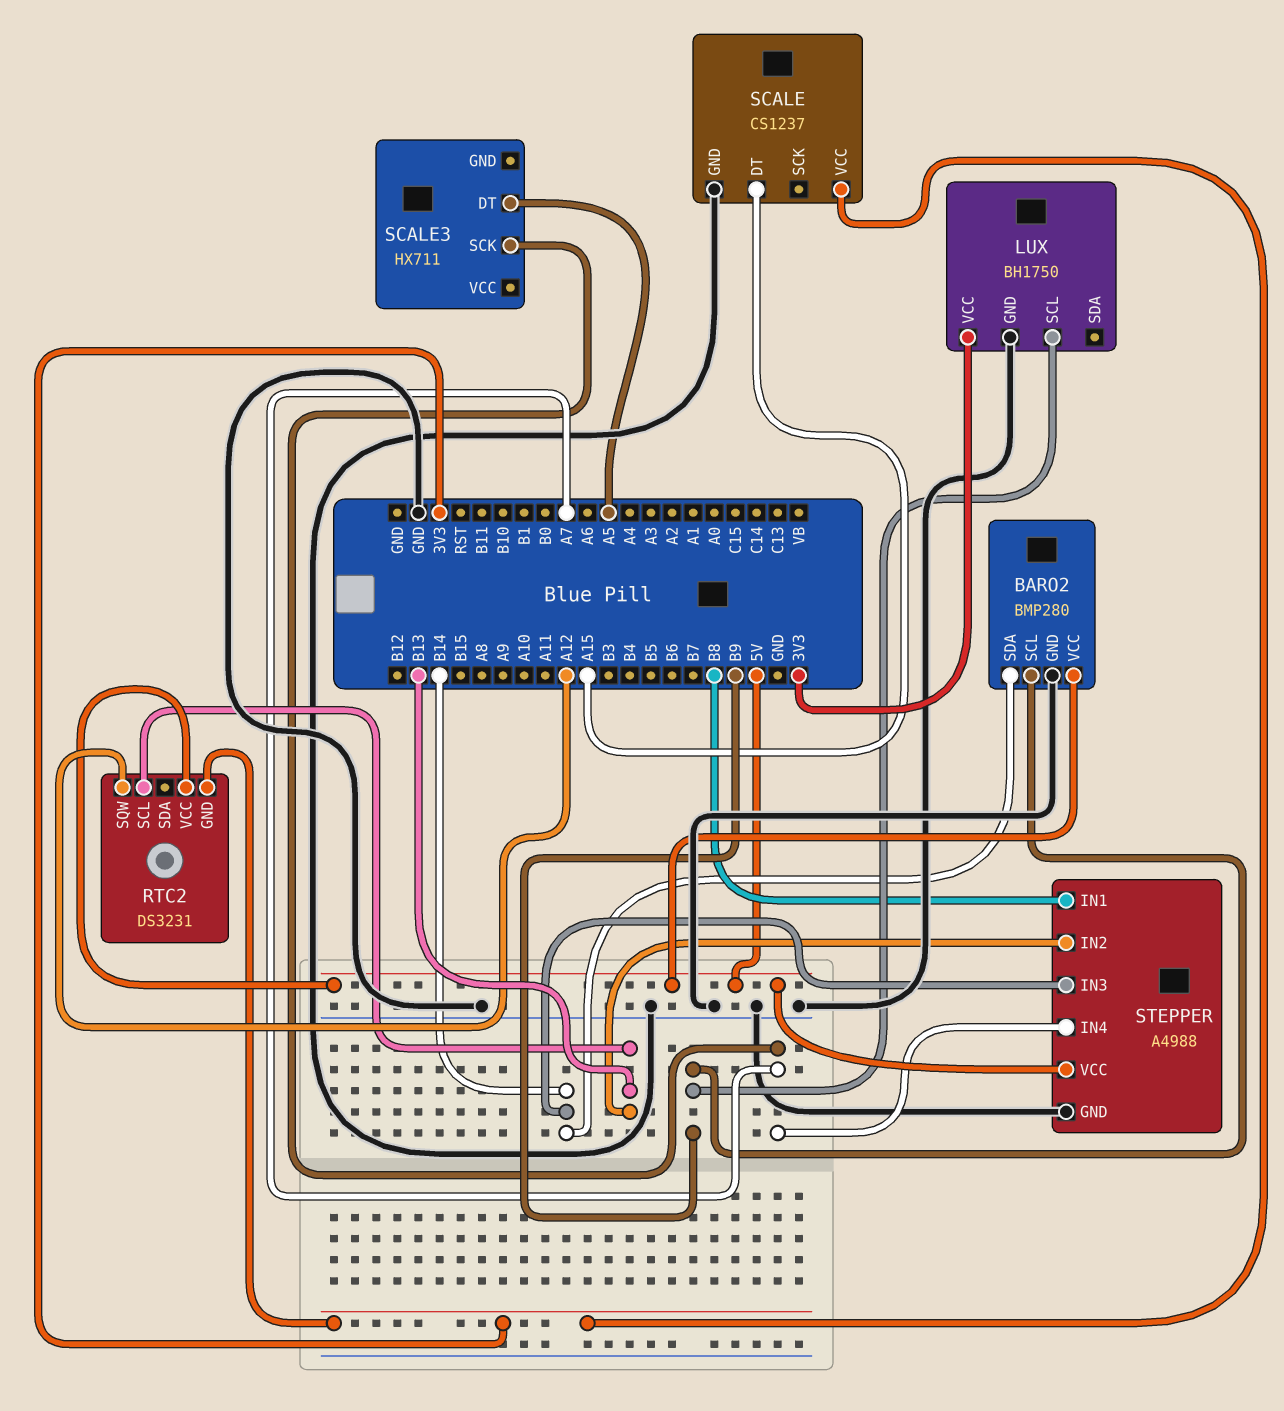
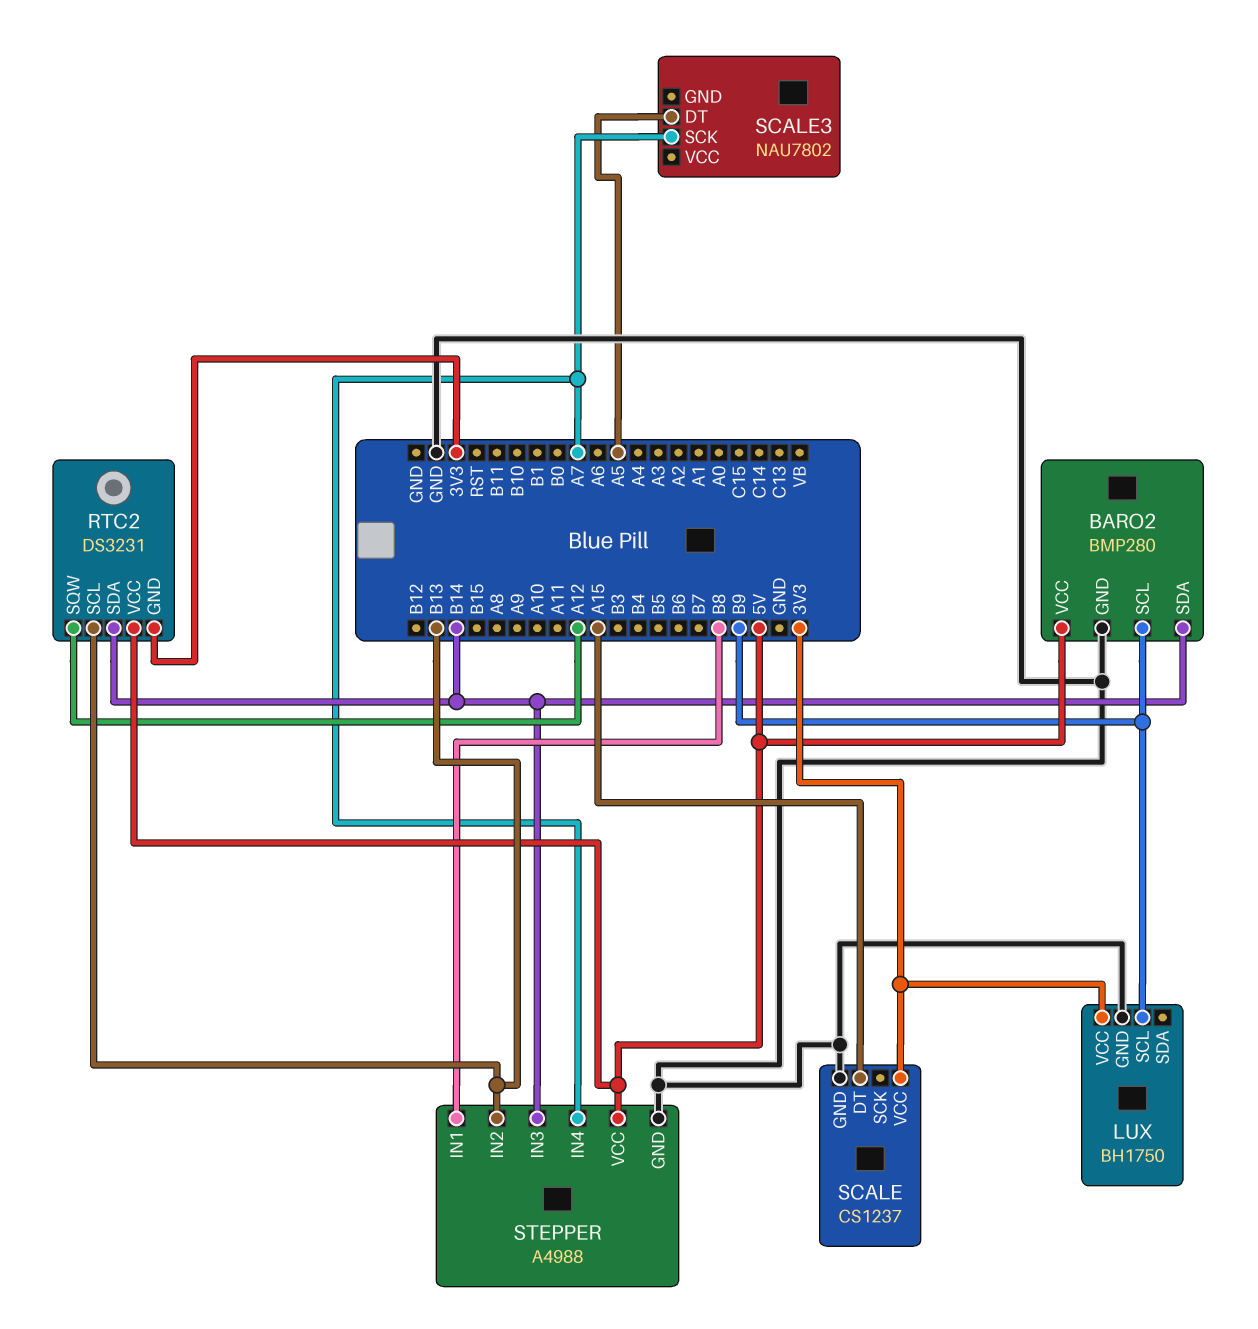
RTC2 pin SDA: none -> B14
SCALE3: HX711 -> NAU7802

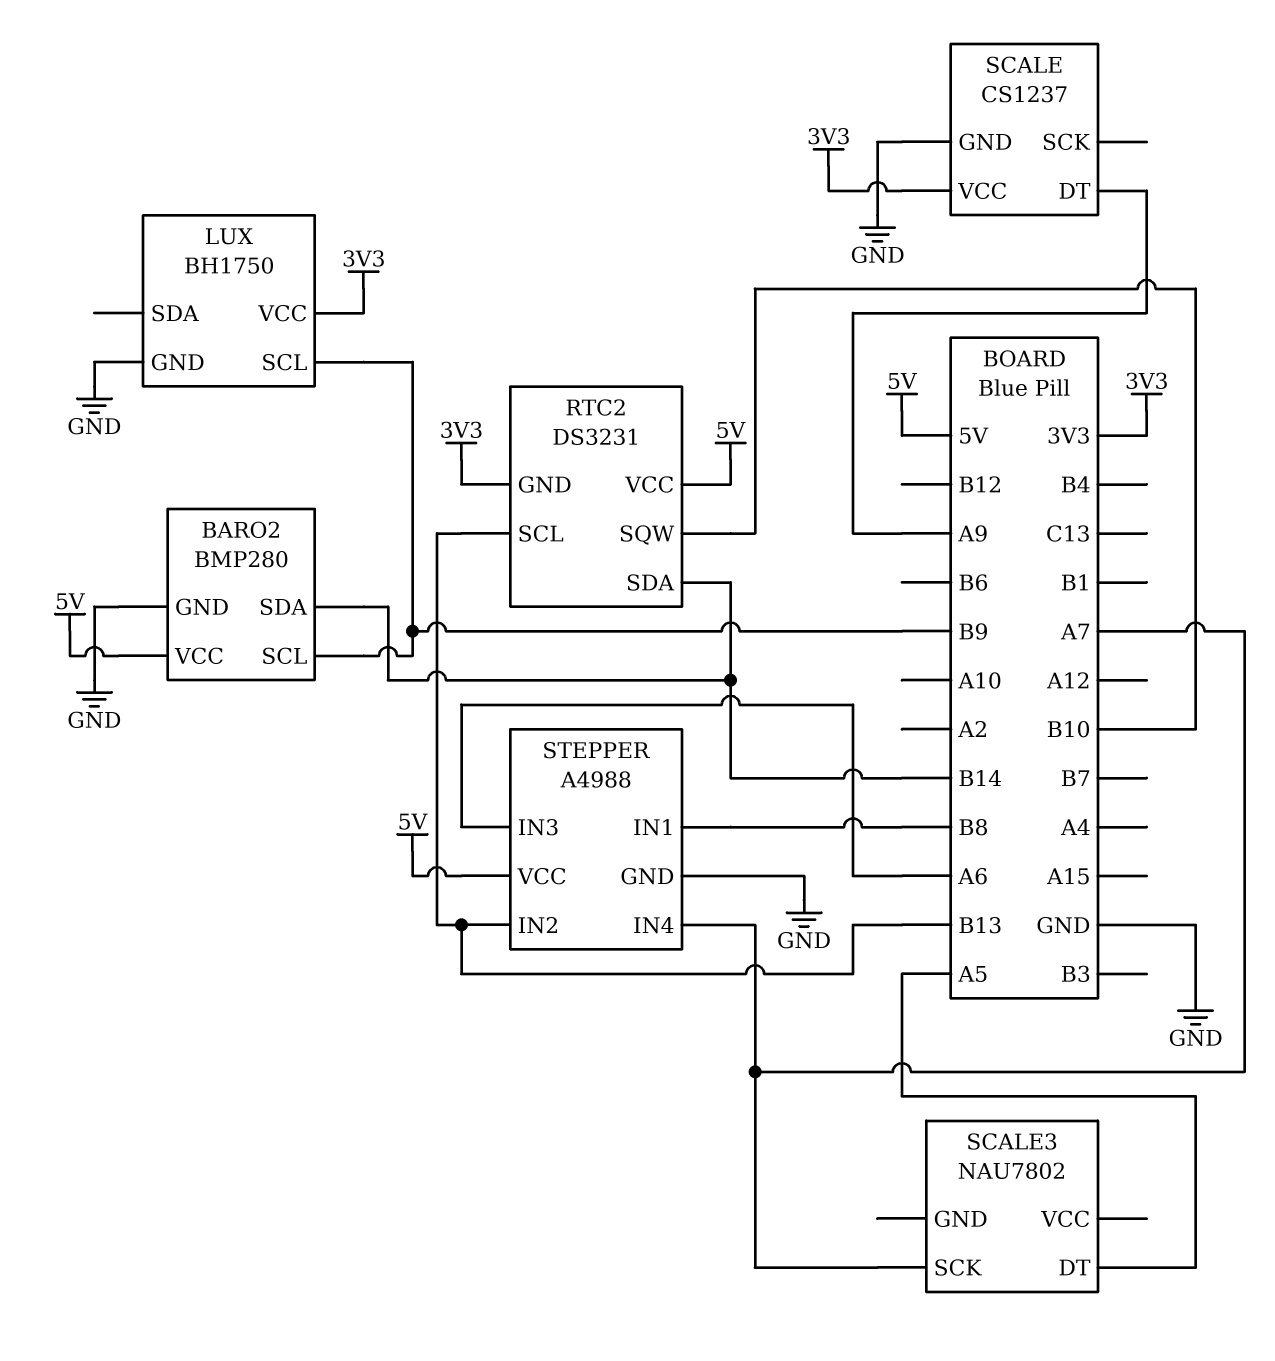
RTC2 pin SQW: A12 -> B10
SCALE pin DT: A15 -> A9
STEPPER pin IN3: B14 -> A6

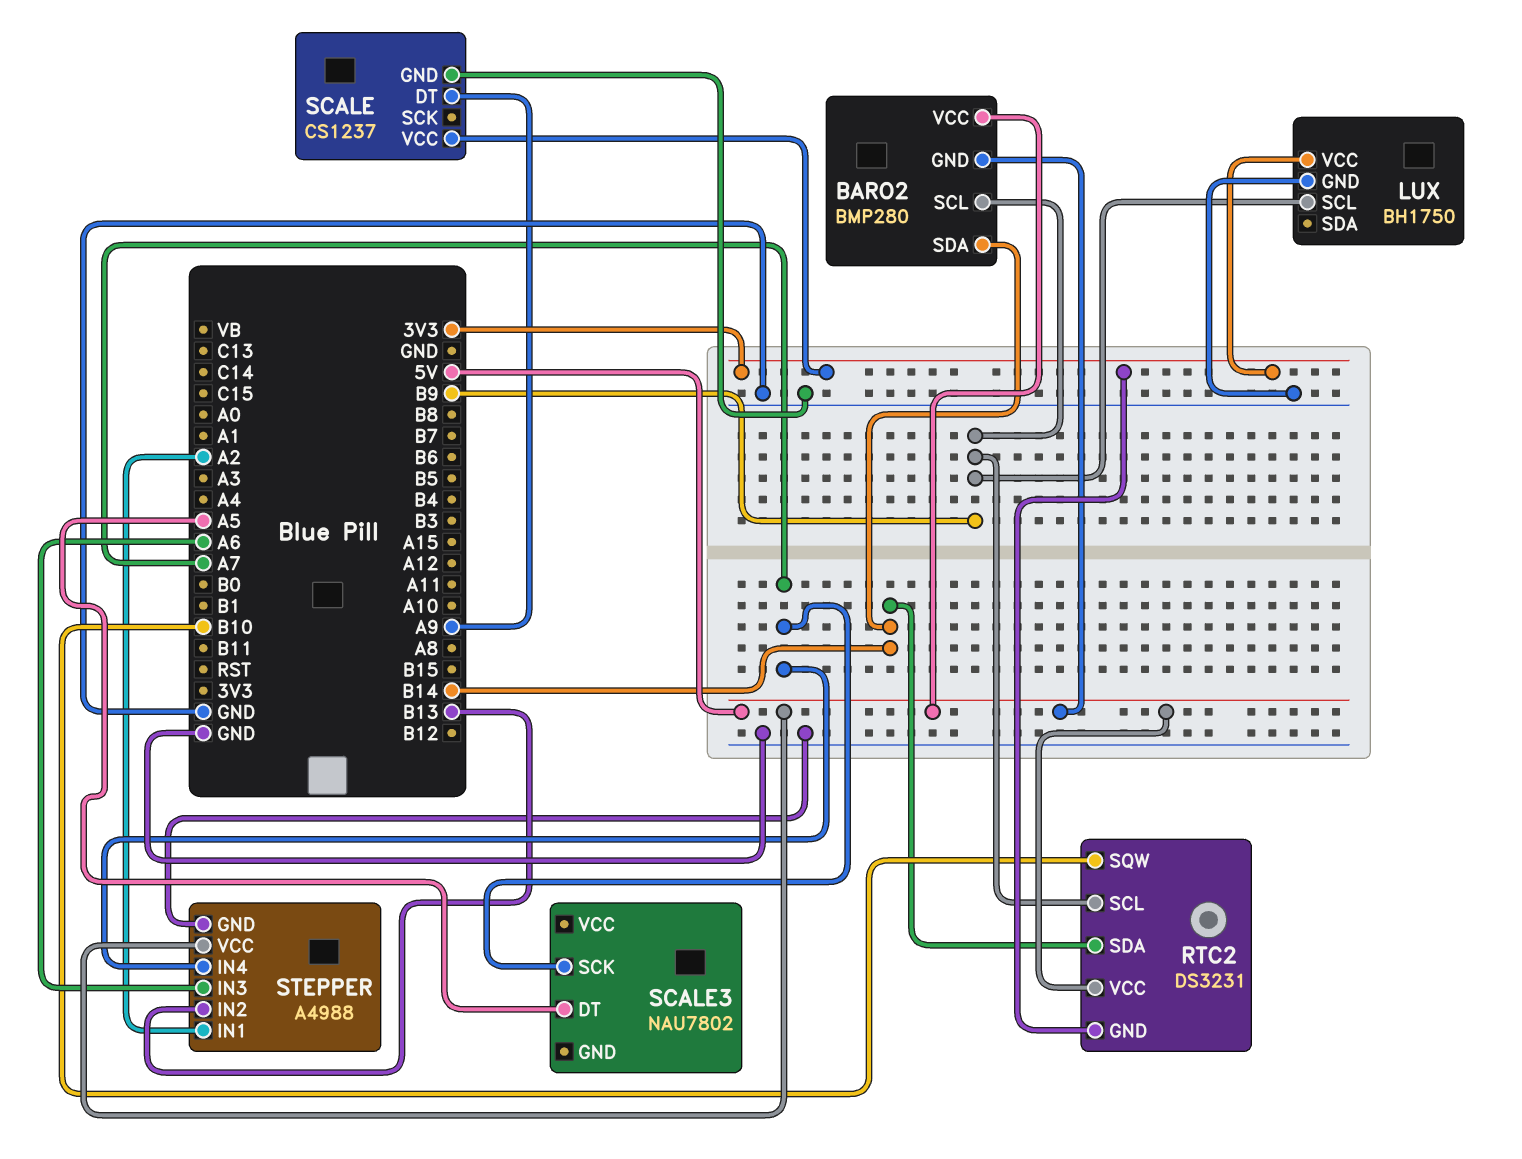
BARO2 pin GND: GND -> 5V
RTC2 pin SCL: B13 -> B9
STEPPER pin IN1: B8 -> A2

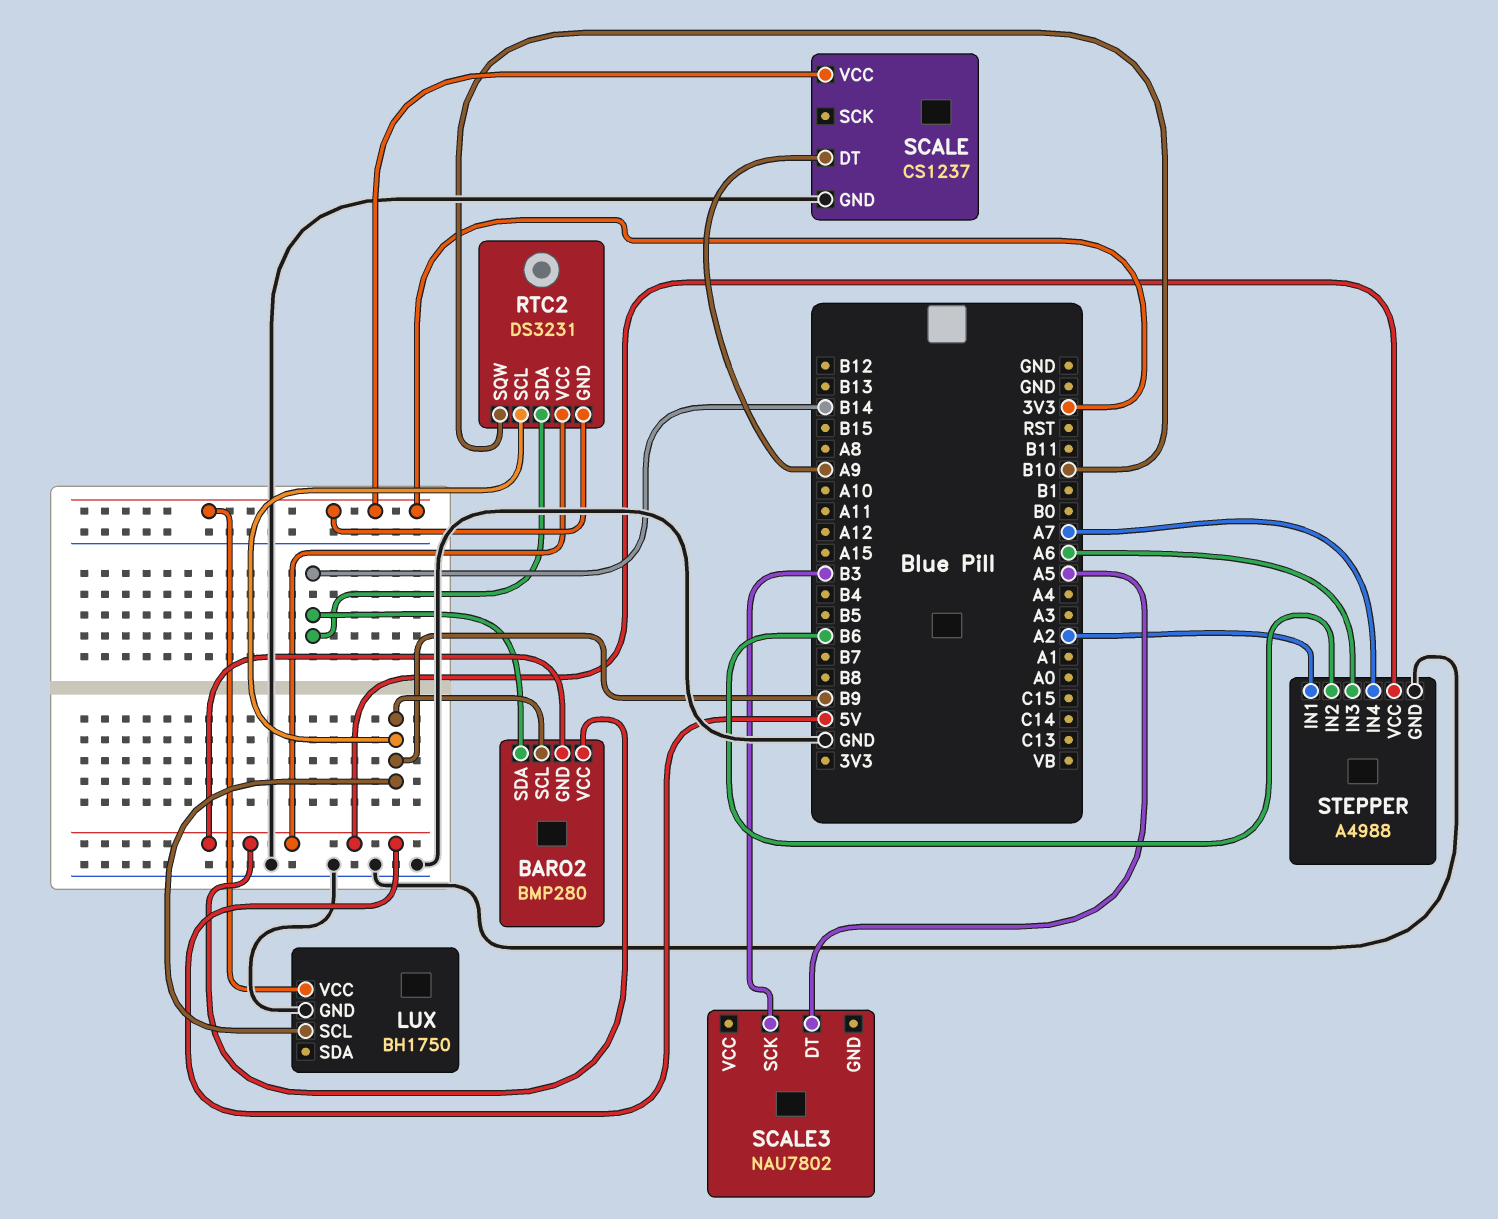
SCALE3 pin SCK: A7 -> B3
STEPPER pin IN2: B13 -> B6

